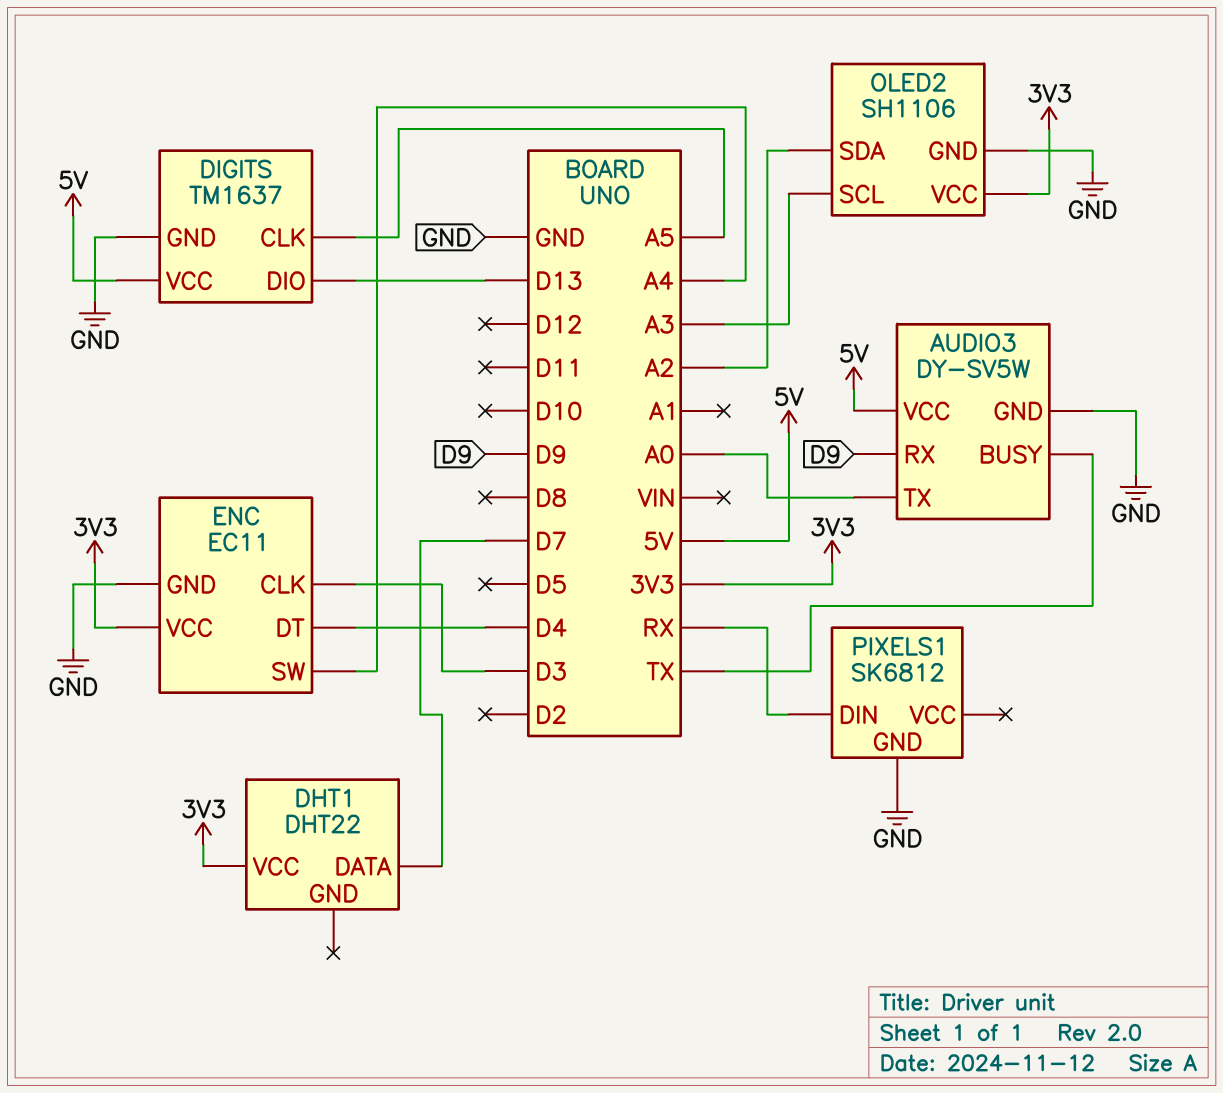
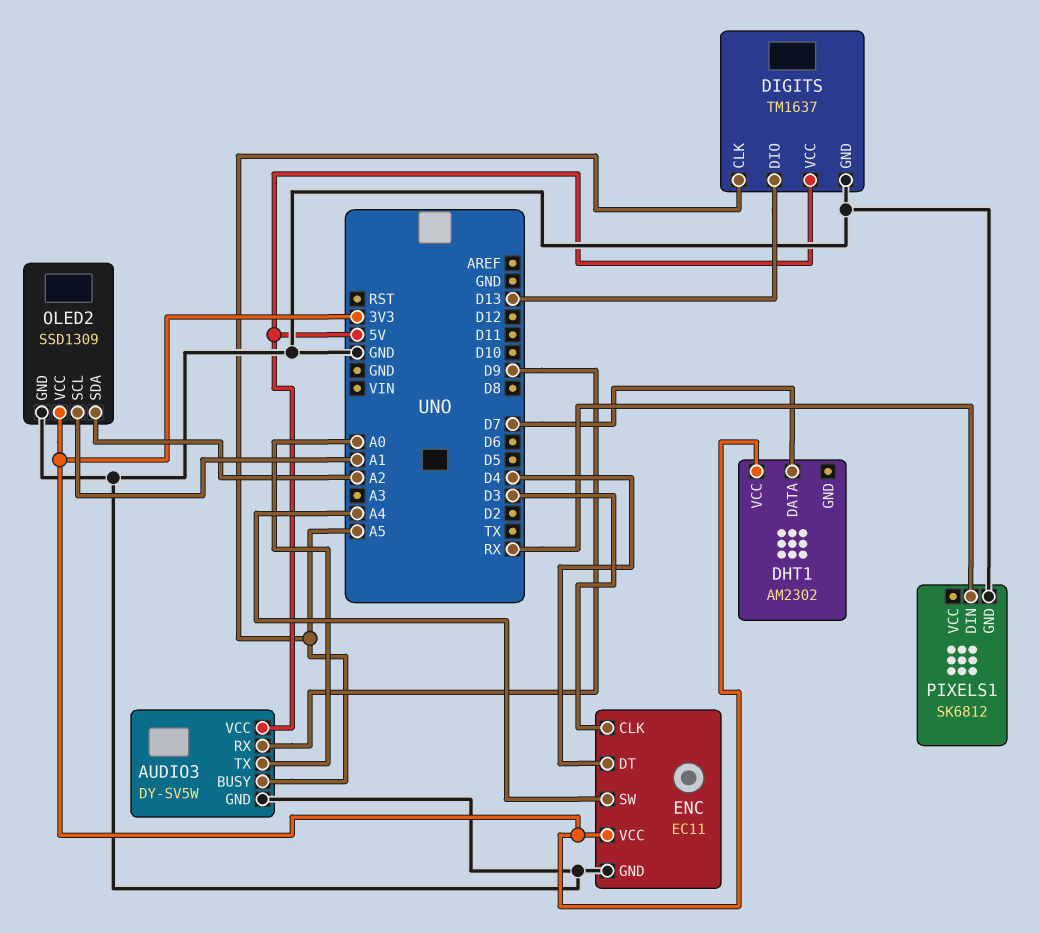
AUDIO3 pin BUSY: TX -> A5
DHT1: DHT22 -> AM2302
OLED2: SH1106 -> SSD1309
OLED2 pin SCL: A3 -> A1

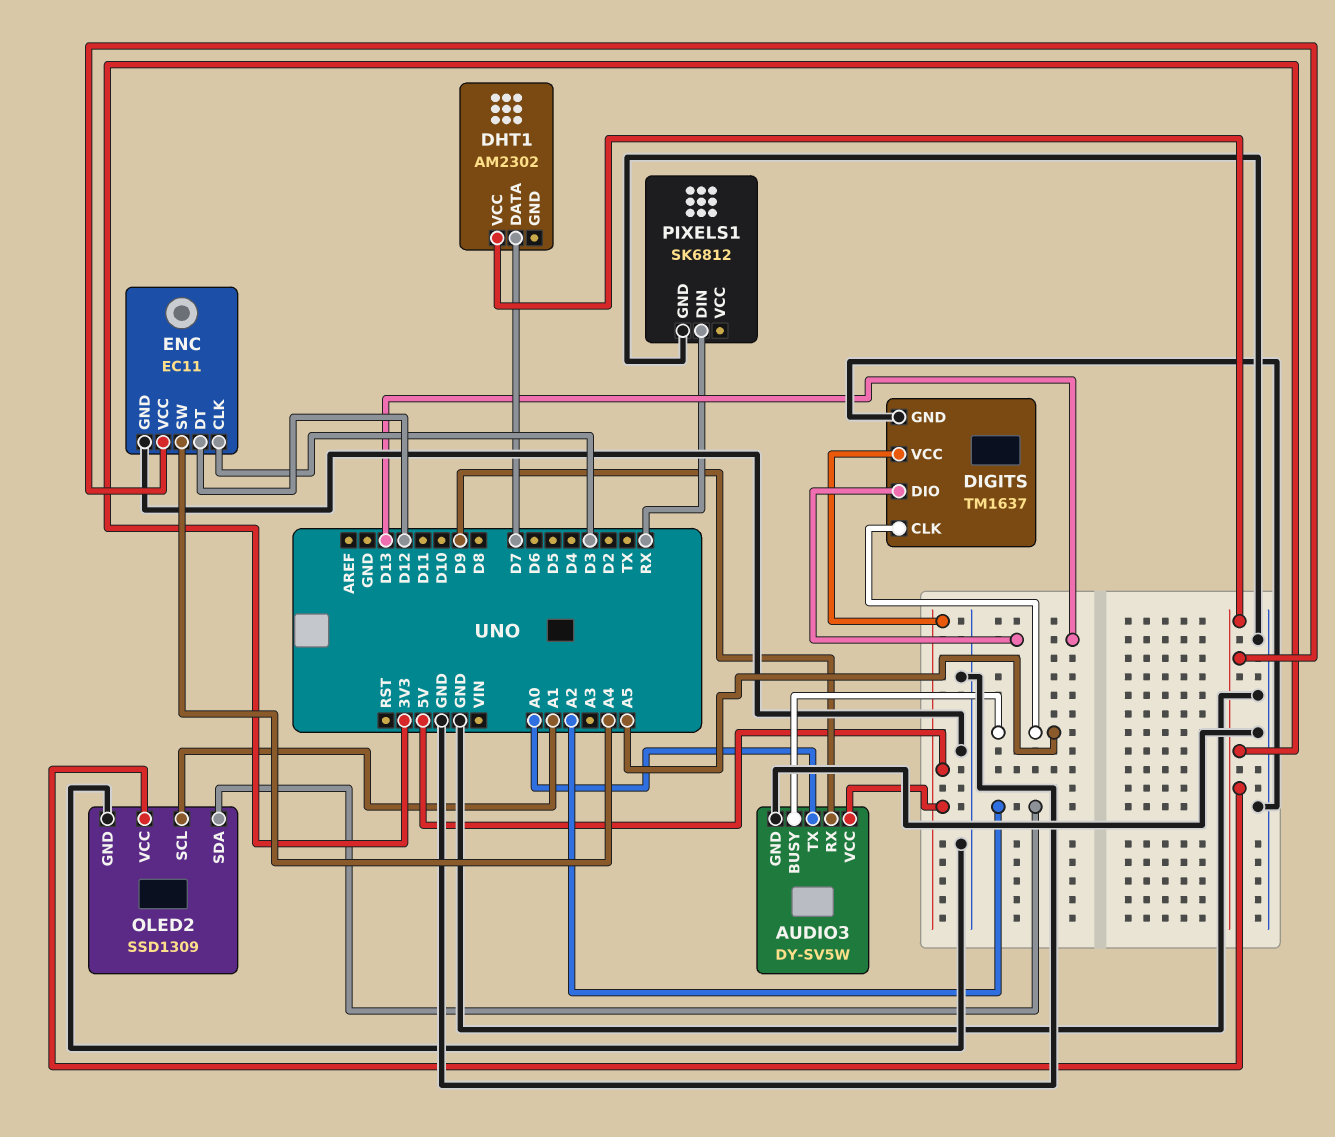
ENC pin DT: D4 -> D12

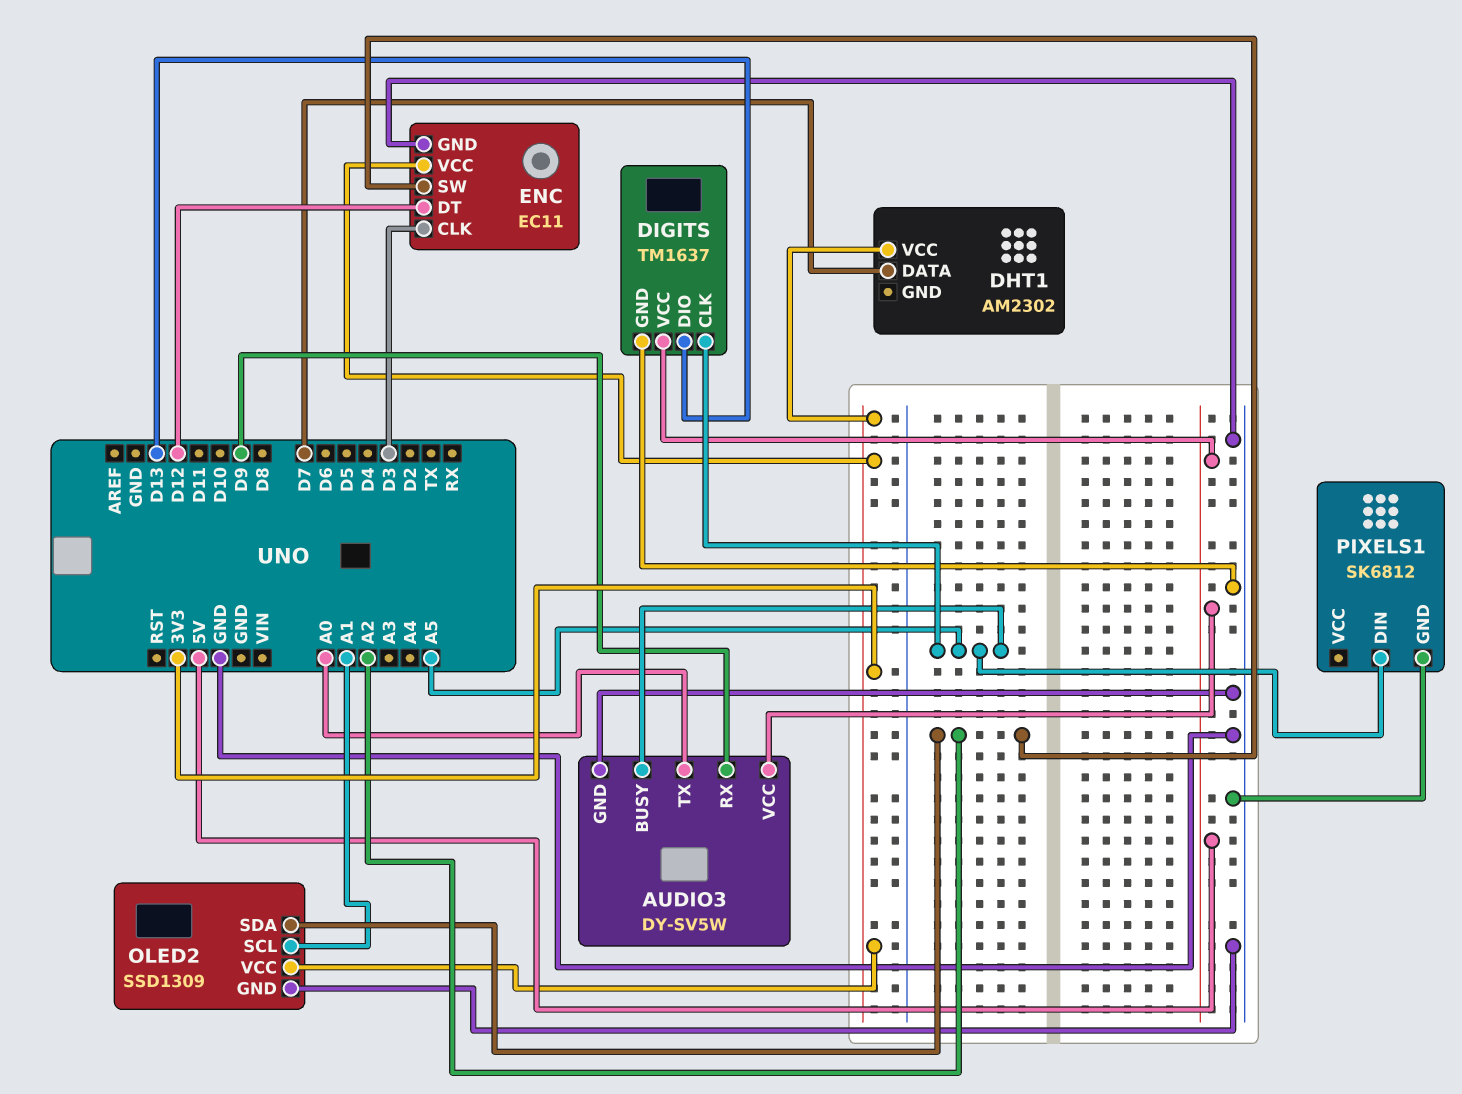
ENC pin SW: A4 -> A2
PIXELS1 pin DIN: RX -> A5

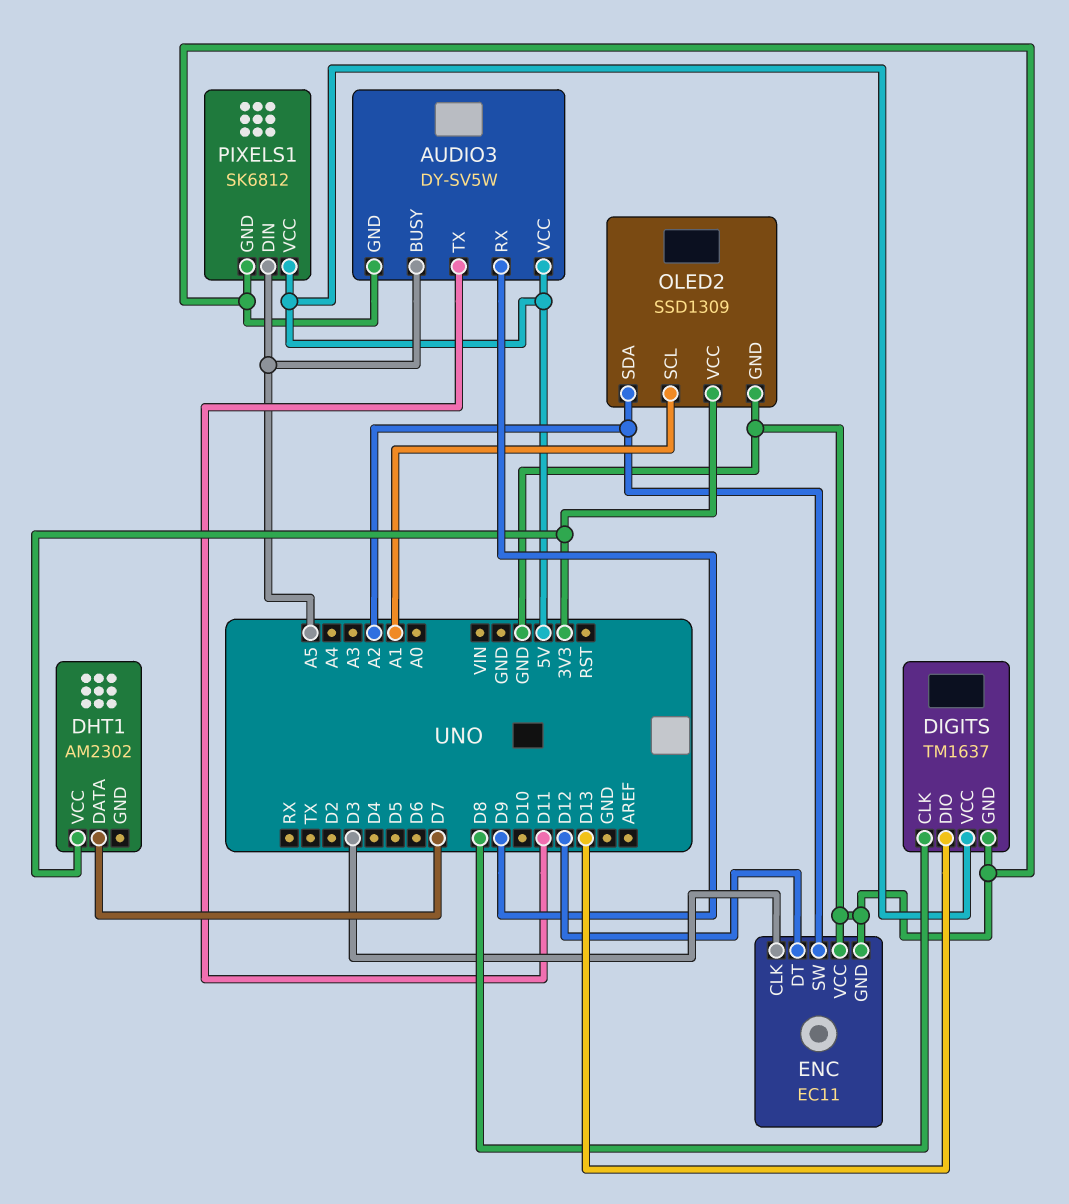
AUDIO3 pin TX: A0 -> D11
DIGITS pin CLK: A5 -> D8
ENC pin VCC: 3V3 -> GND
PIXELS1 pin VCC: none -> 5V

